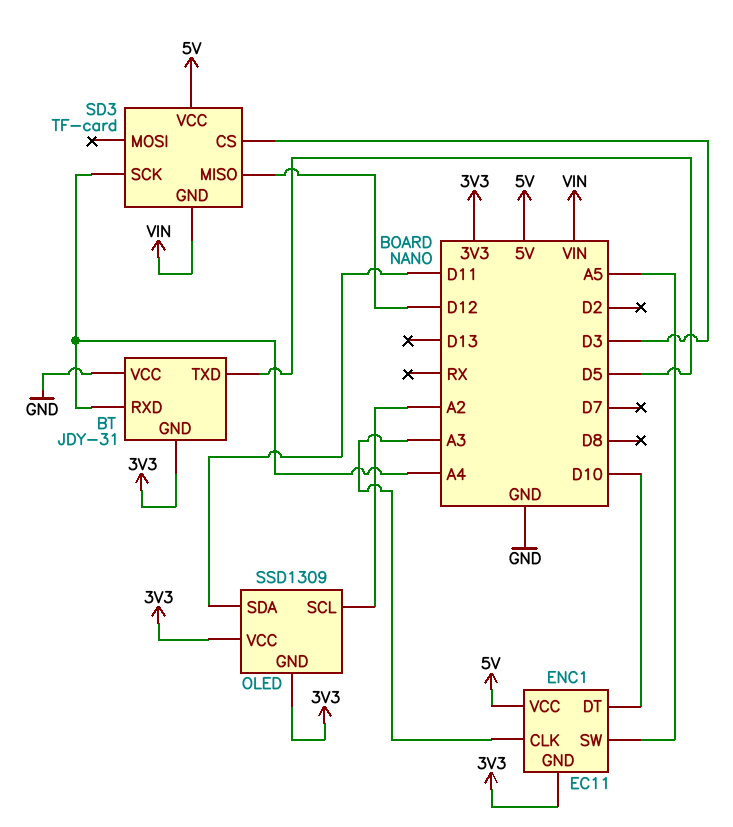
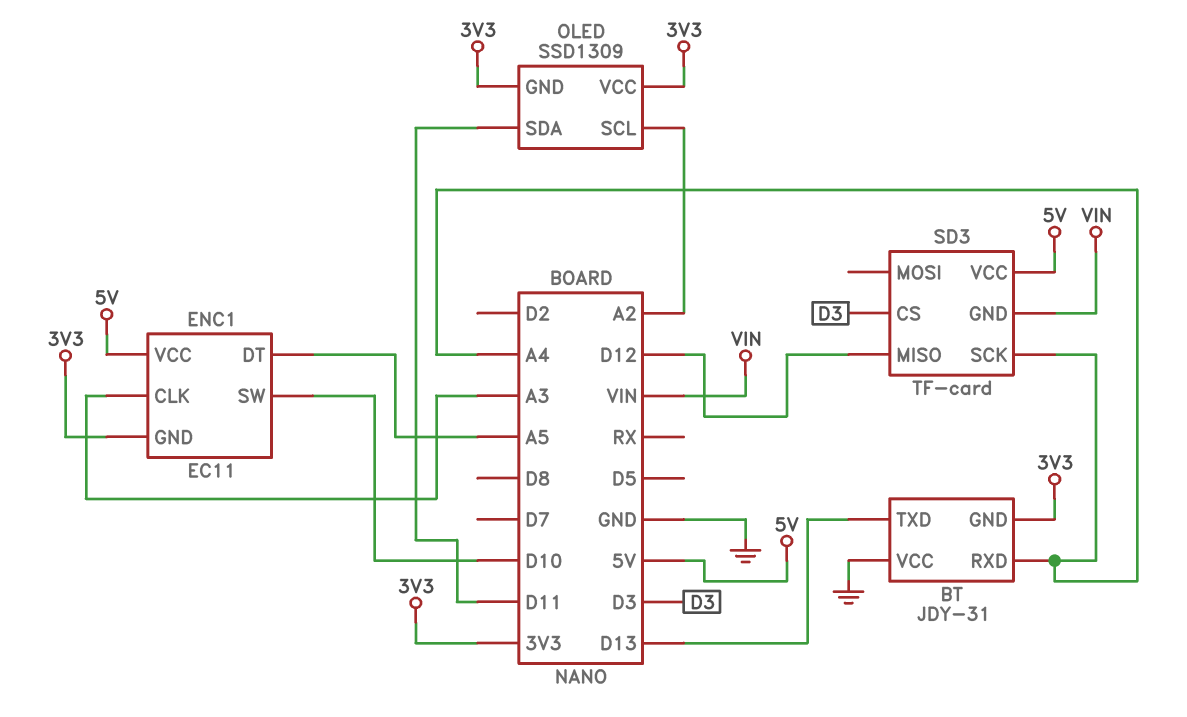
BT pin TXD: D5 -> D13
ENC1 pin DT: D10 -> A5
ENC1 pin SW: A5 -> D10

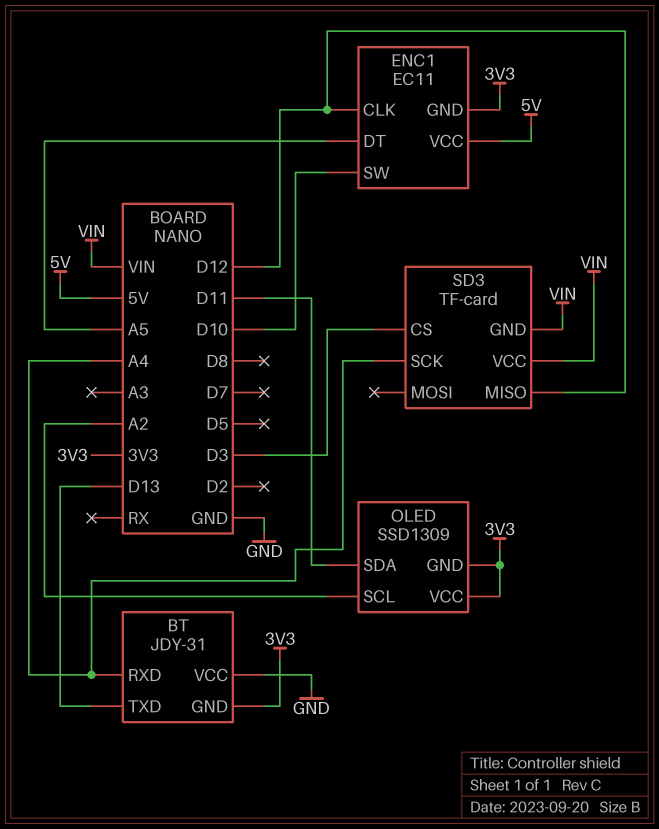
ENC1 pin CLK: A3 -> D12
SD3 pin VCC: 5V -> VIN

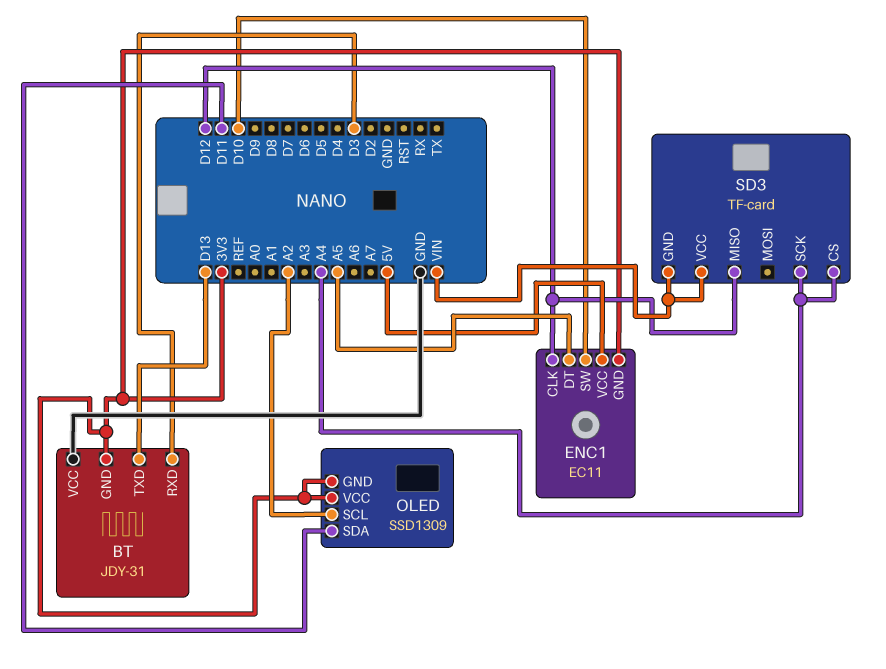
BT pin RXD: A4 -> D3
SD3 pin CS: D3 -> A4

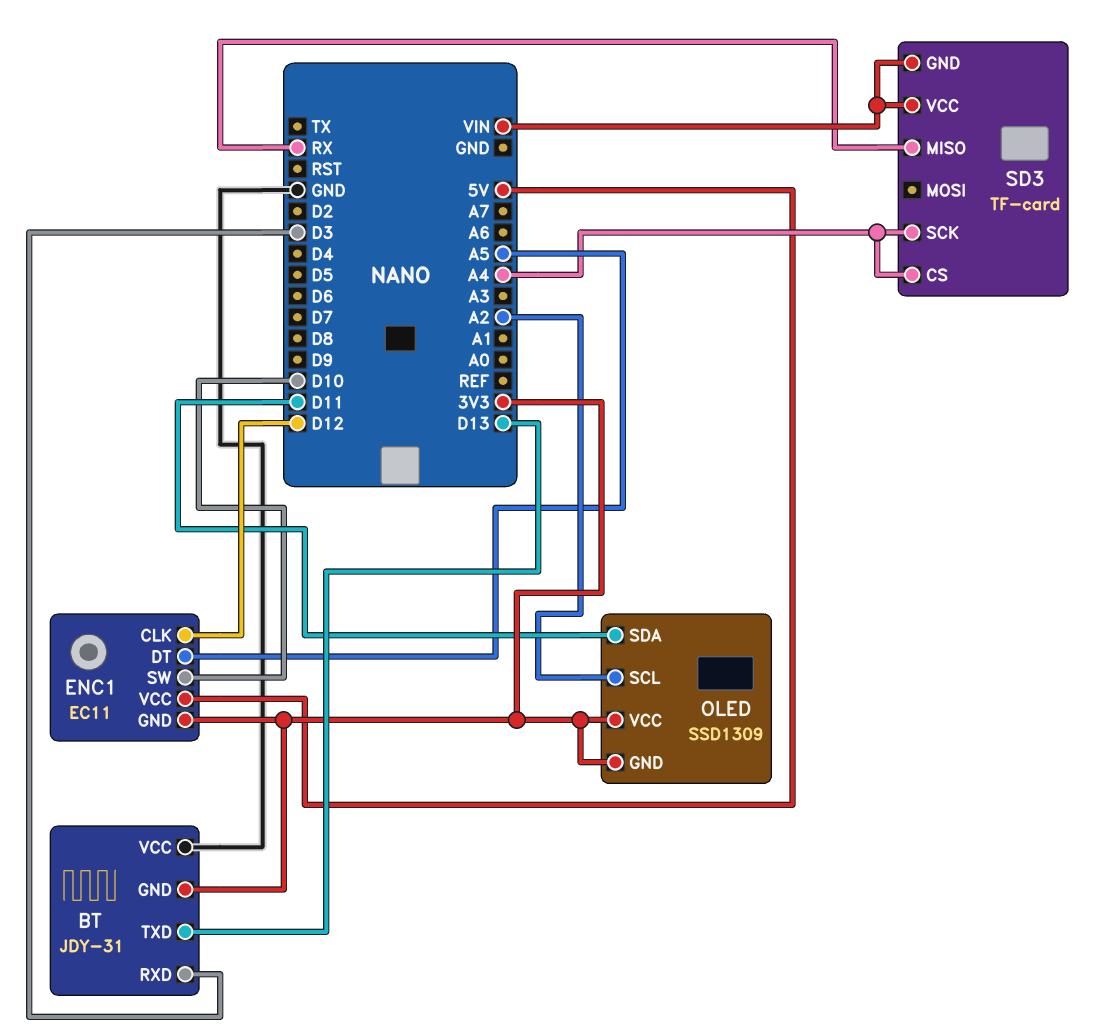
SD3 pin MISO: D12 -> RX

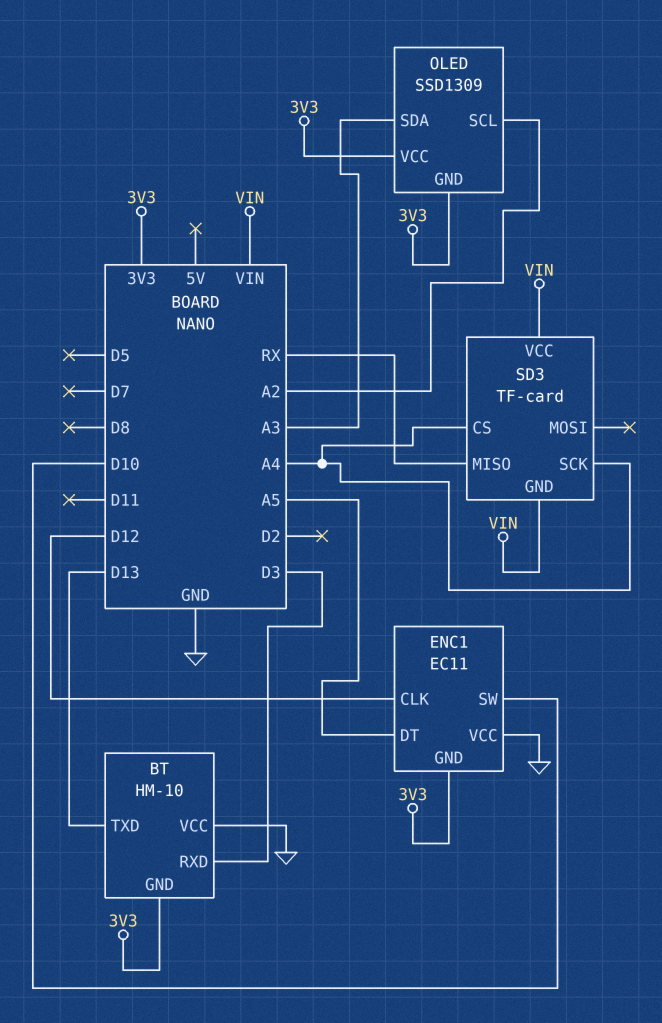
BT: JDY-31 -> HM-10
ENC1 pin VCC: 5V -> GND
OLED pin SDA: D11 -> A3

